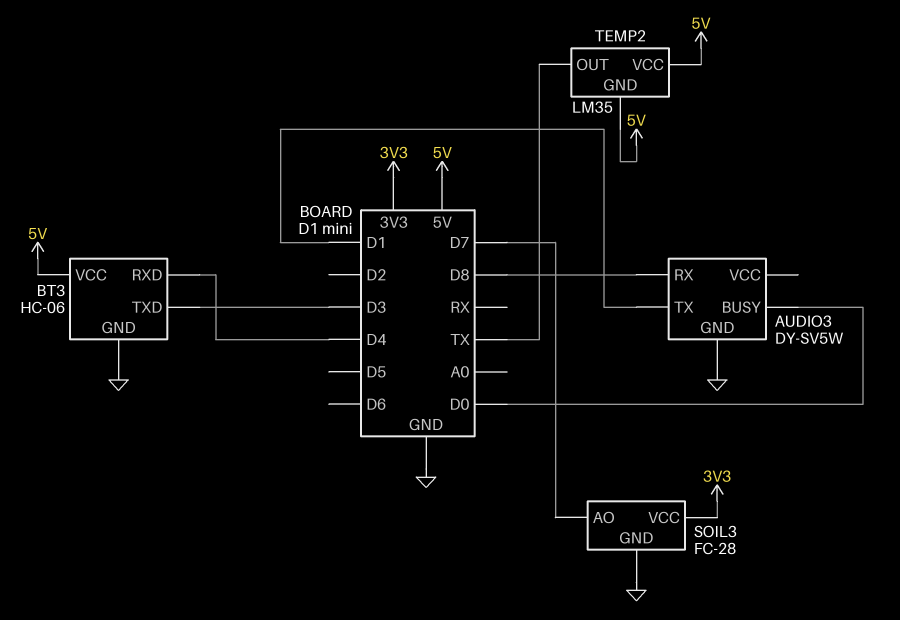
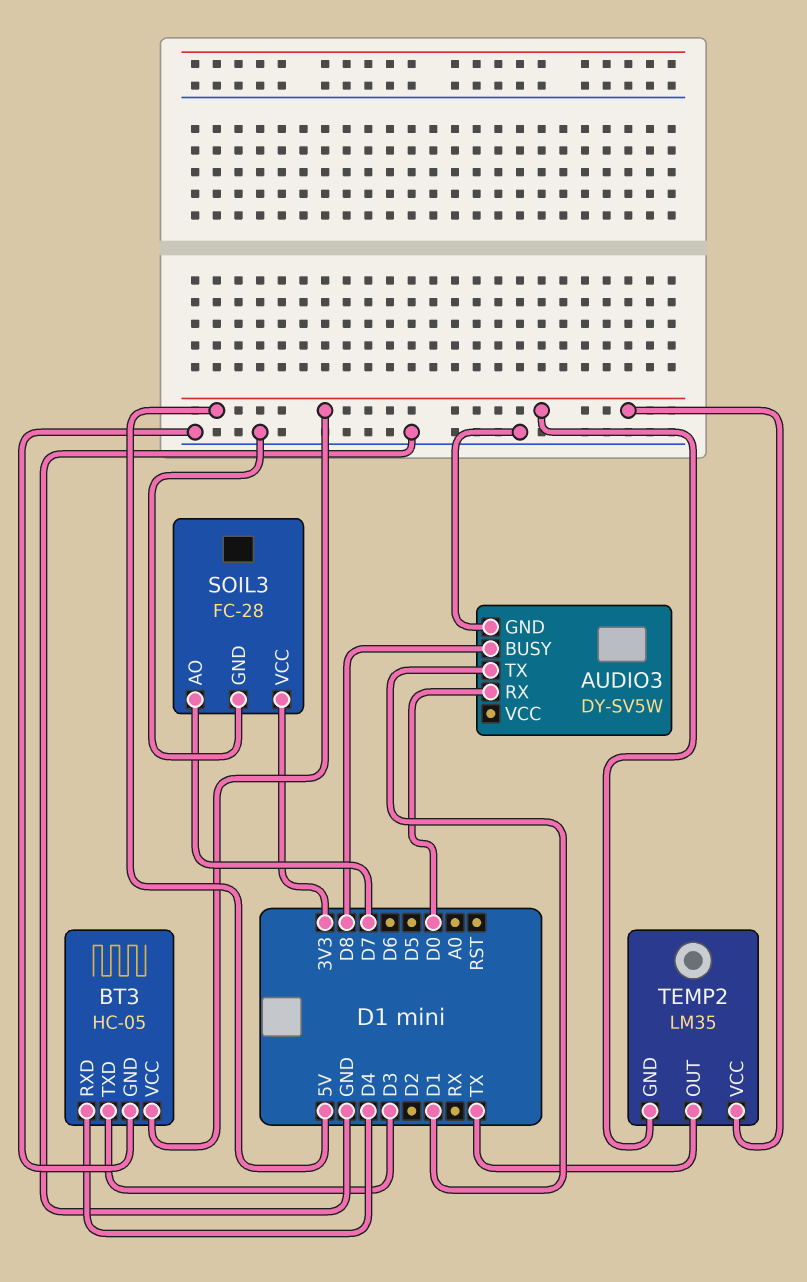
AUDIO3 pin BUSY: D0 -> D8
AUDIO3 pin RX: D8 -> D0
BT3: HC-06 -> HC-05

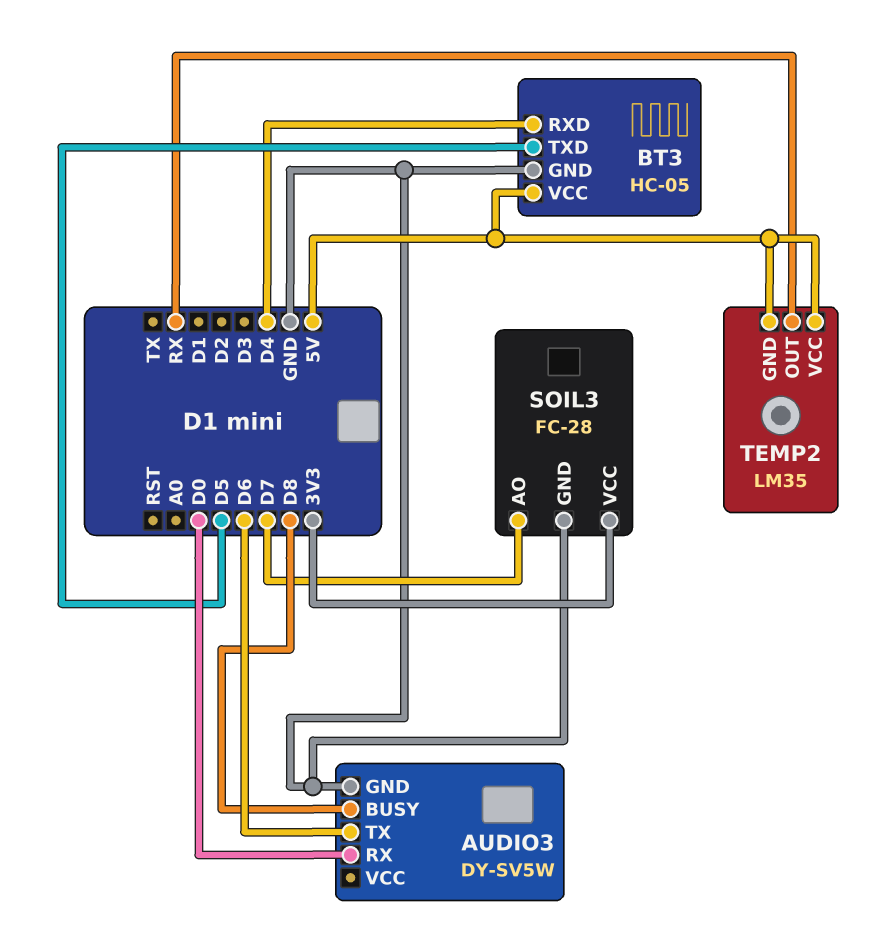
AUDIO3 pin TX: D1 -> D6
BT3 pin TXD: D3 -> D5
TEMP2 pin OUT: TX -> RX

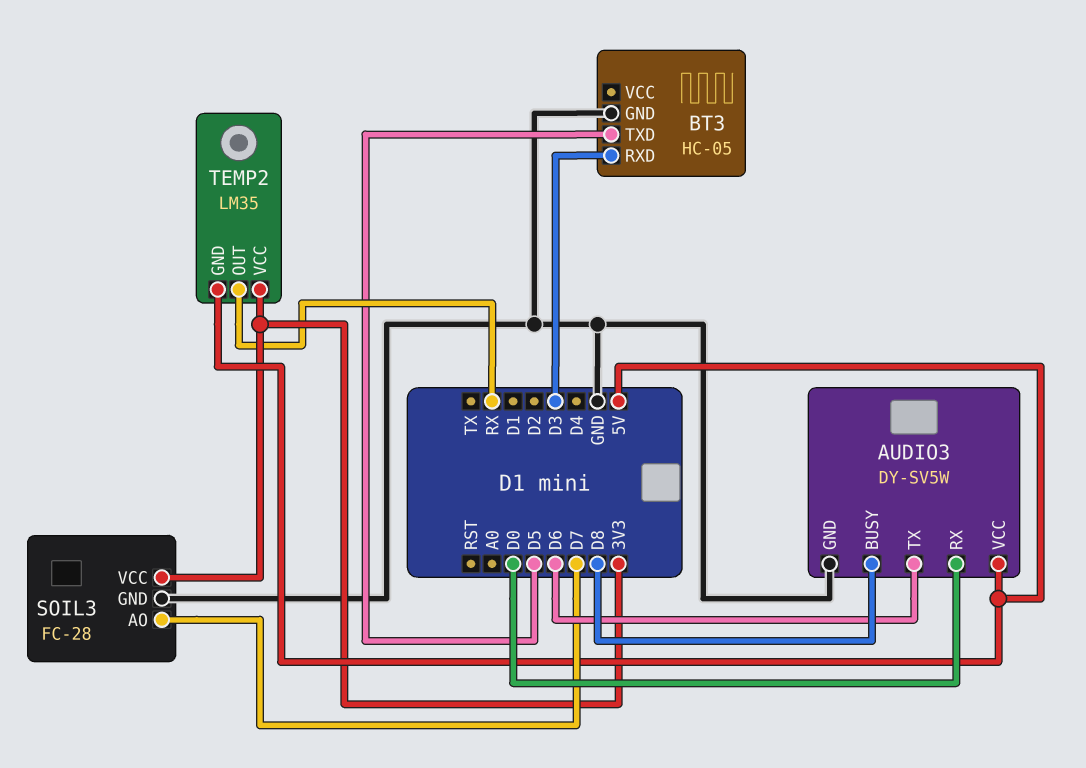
AUDIO3 pin VCC: none -> 5V
BT3 pin RXD: D4 -> D3
BT3 pin VCC: 5V -> none
TEMP2 pin VCC: 5V -> 3V3

